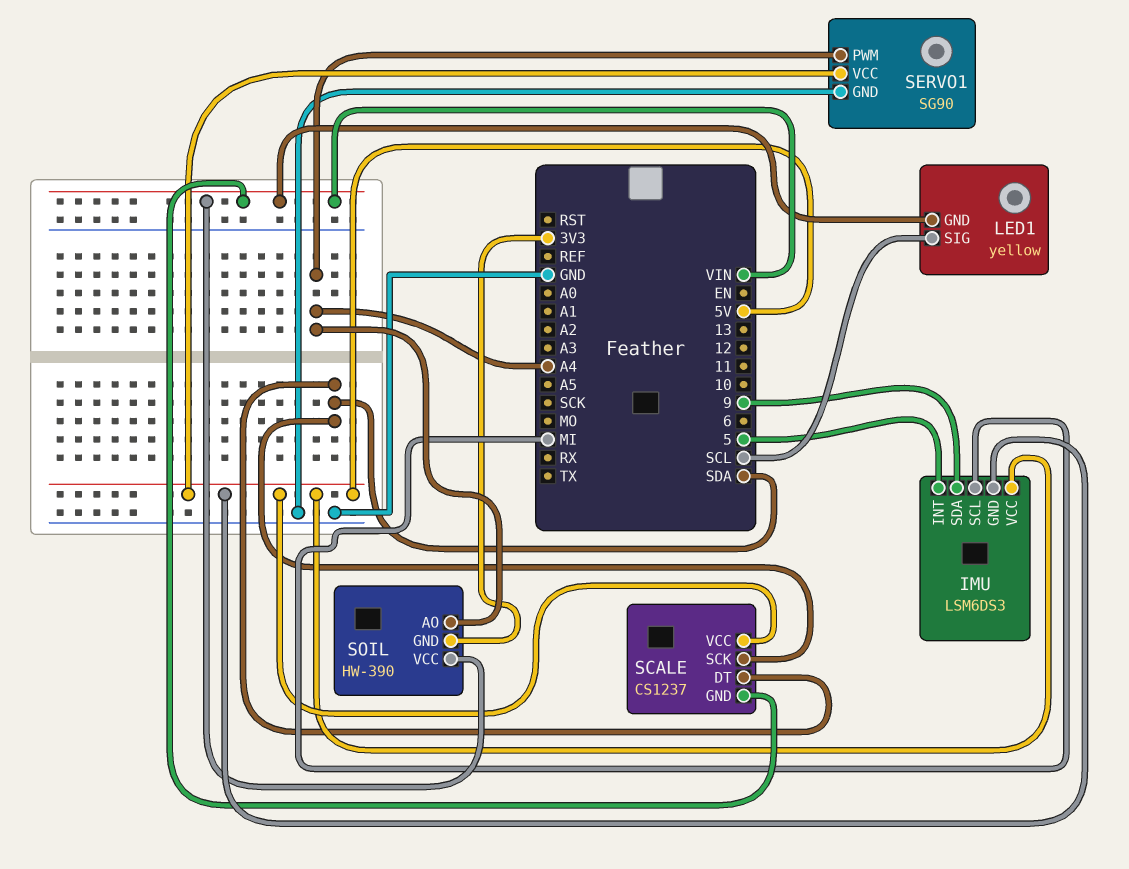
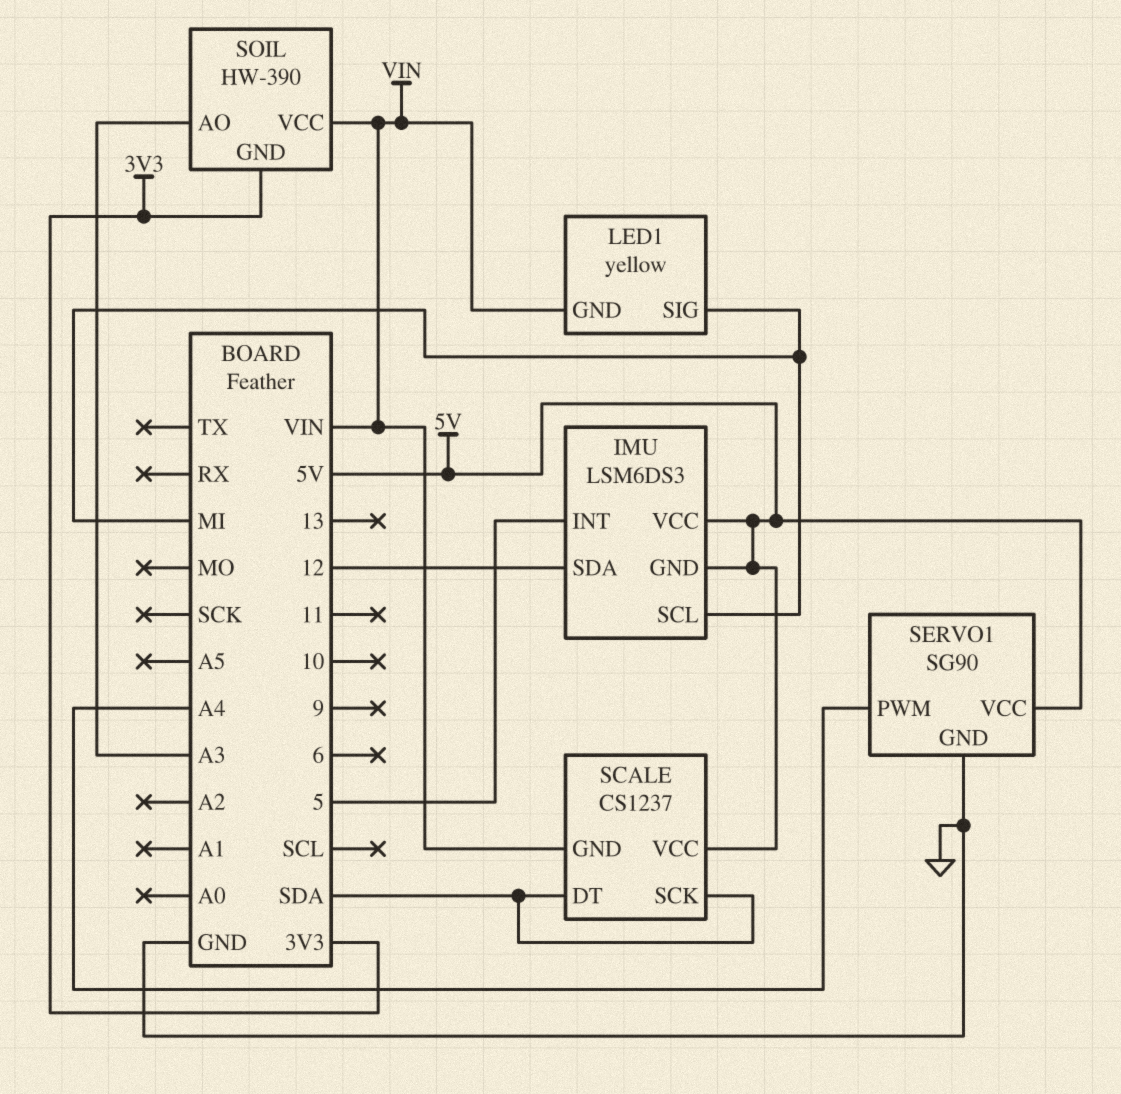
IMU pin SDA: 9 -> 12
LED1 pin SIG: SCL -> MI
SOIL pin AO: A4 -> A3

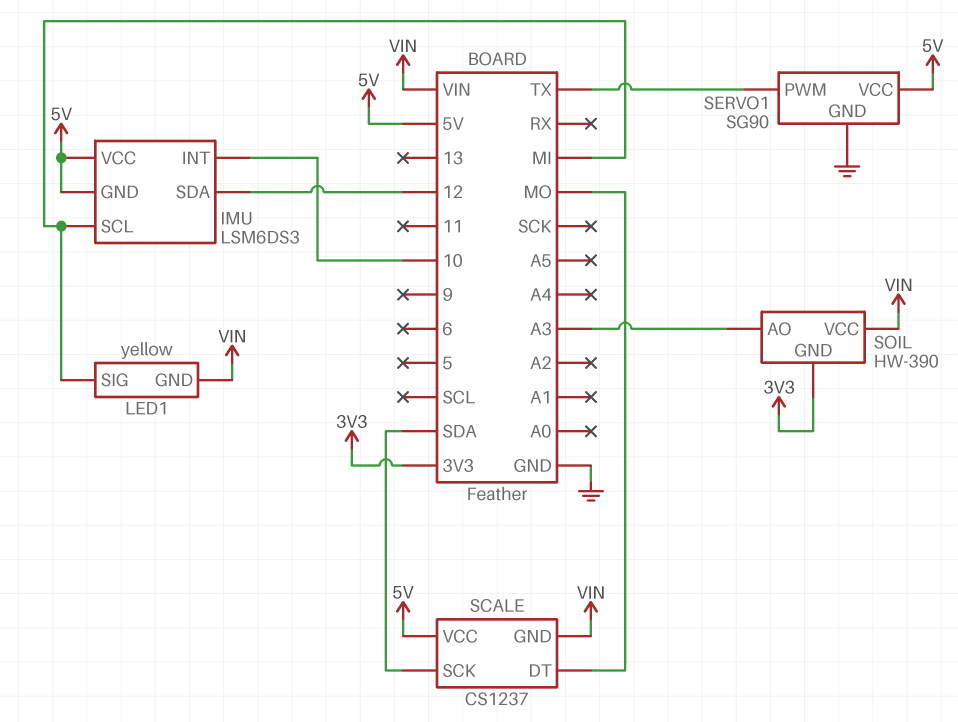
IMU pin INT: 5 -> 10
SCALE pin DT: SDA -> MO
SERVO1 pin PWM: A4 -> TX

